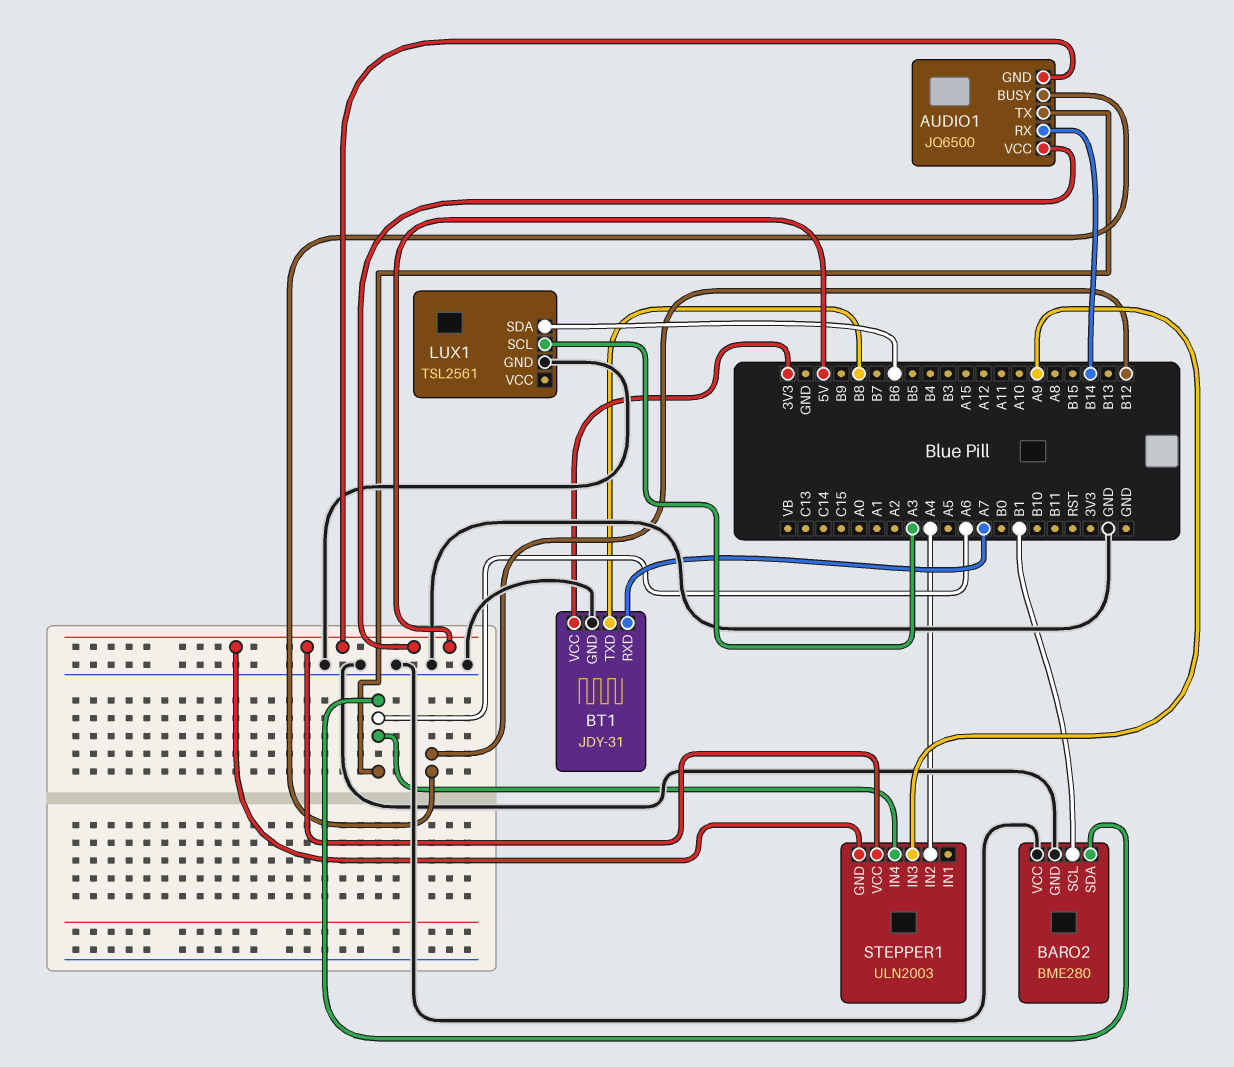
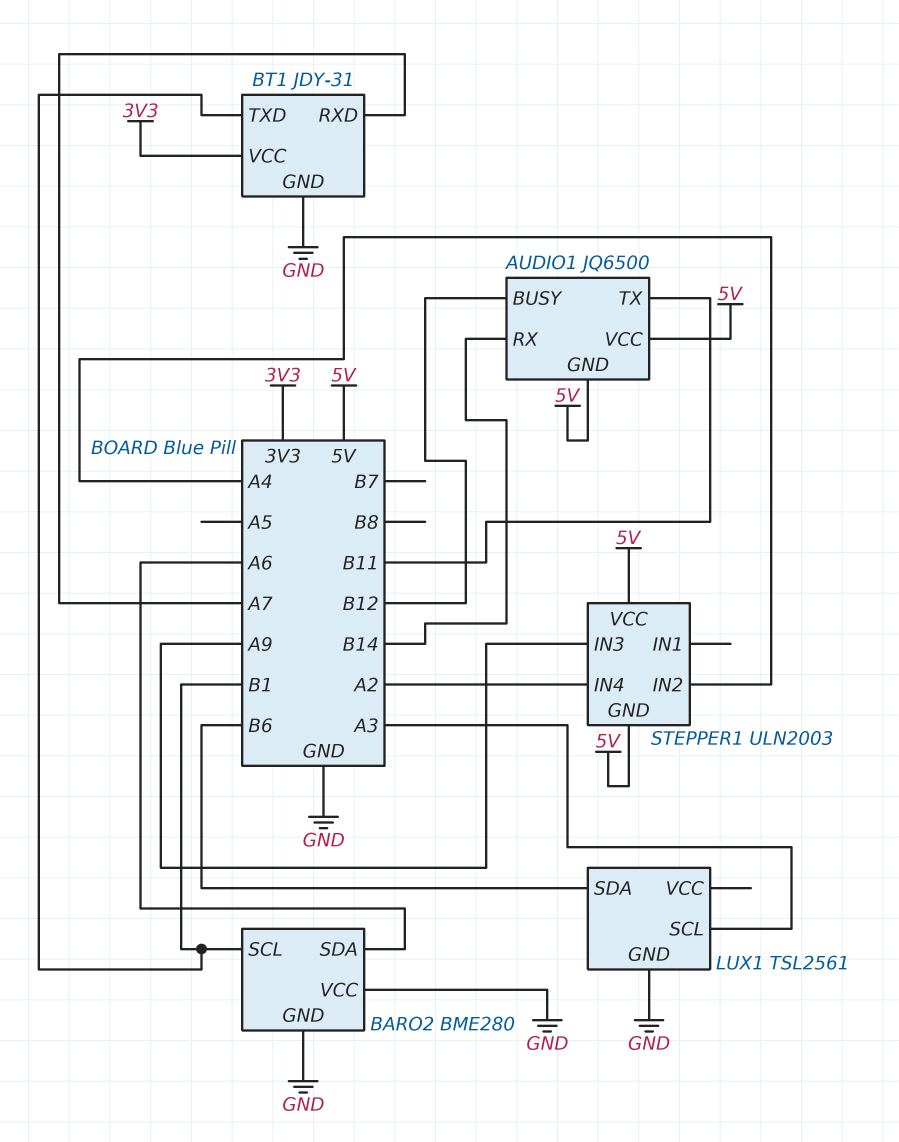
AUDIO1 pin TX: A6 -> B11
BT1 pin TXD: B8 -> B1
STEPPER1 pin IN4: A6 -> A2

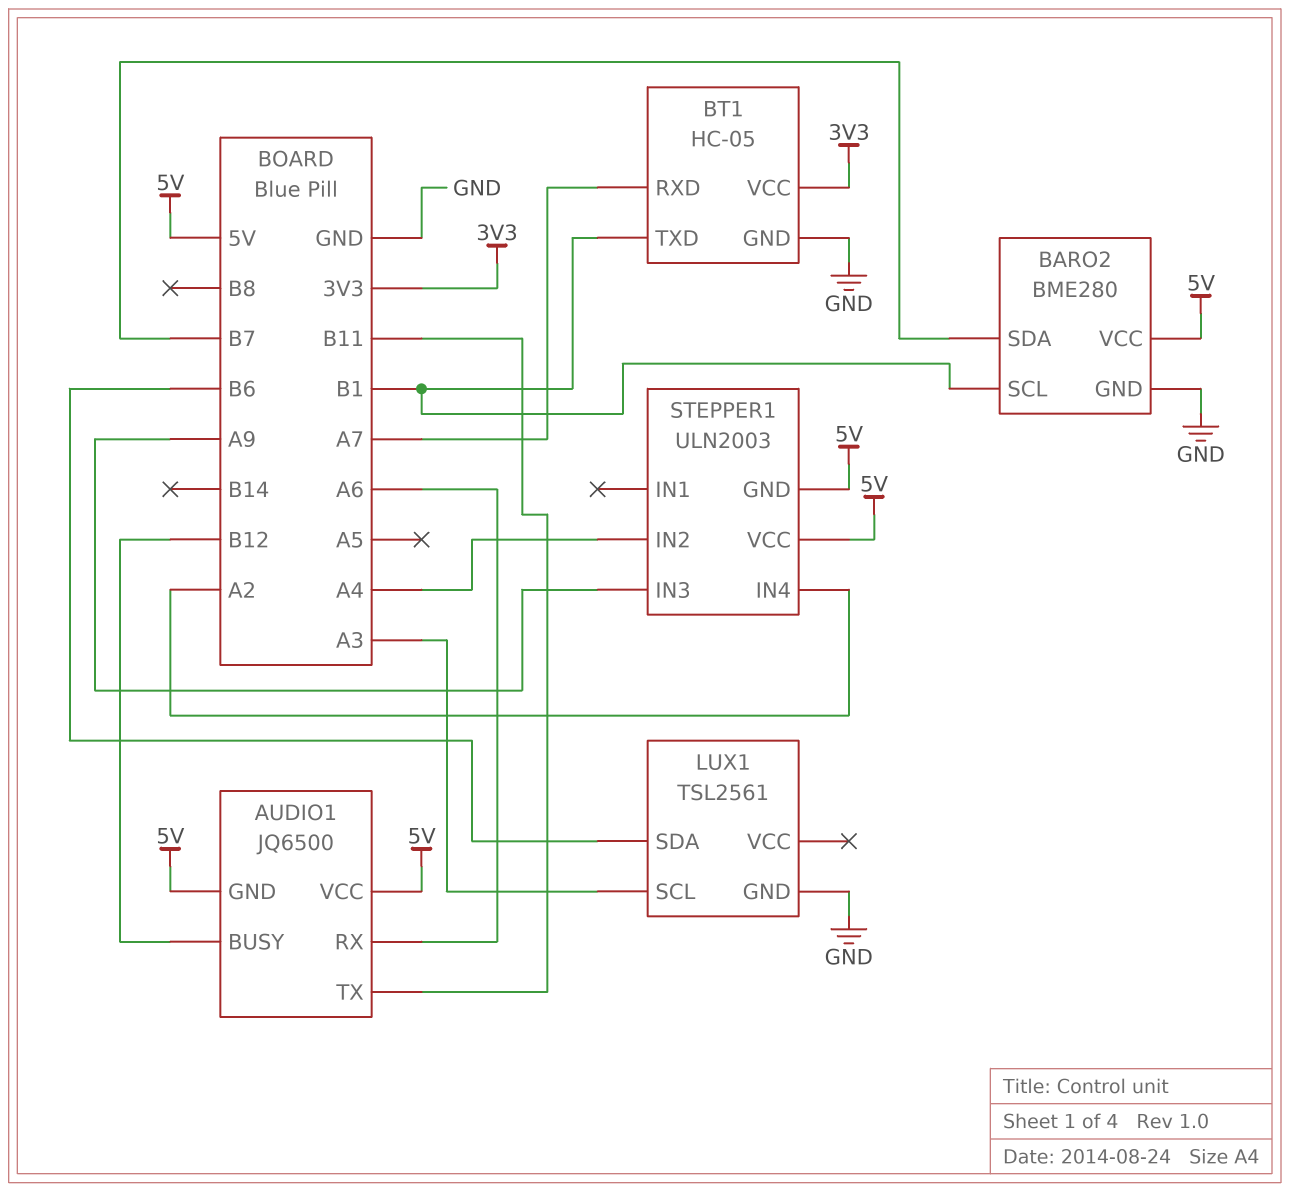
AUDIO1 pin RX: B14 -> A6
BARO2 pin SDA: A6 -> B7
BARO2 pin VCC: GND -> 5V
BT1: JDY-31 -> HC-05

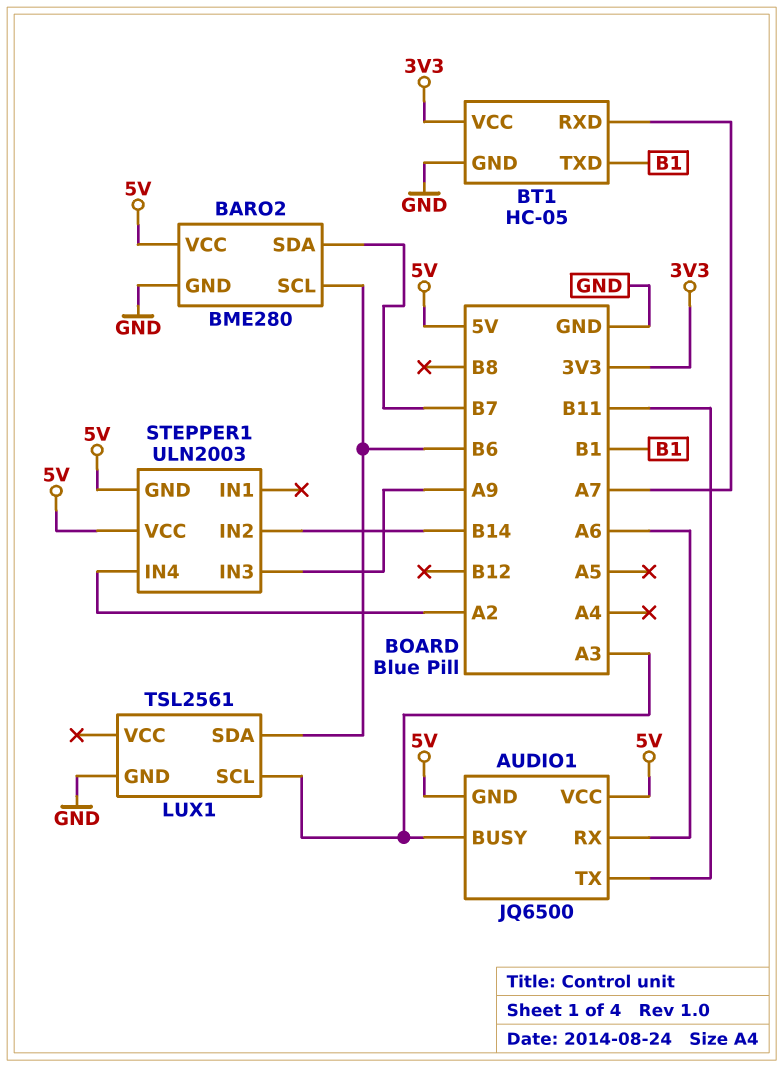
AUDIO1 pin BUSY: B12 -> A3
BARO2 pin SCL: B1 -> B6
STEPPER1 pin IN2: A4 -> B14

